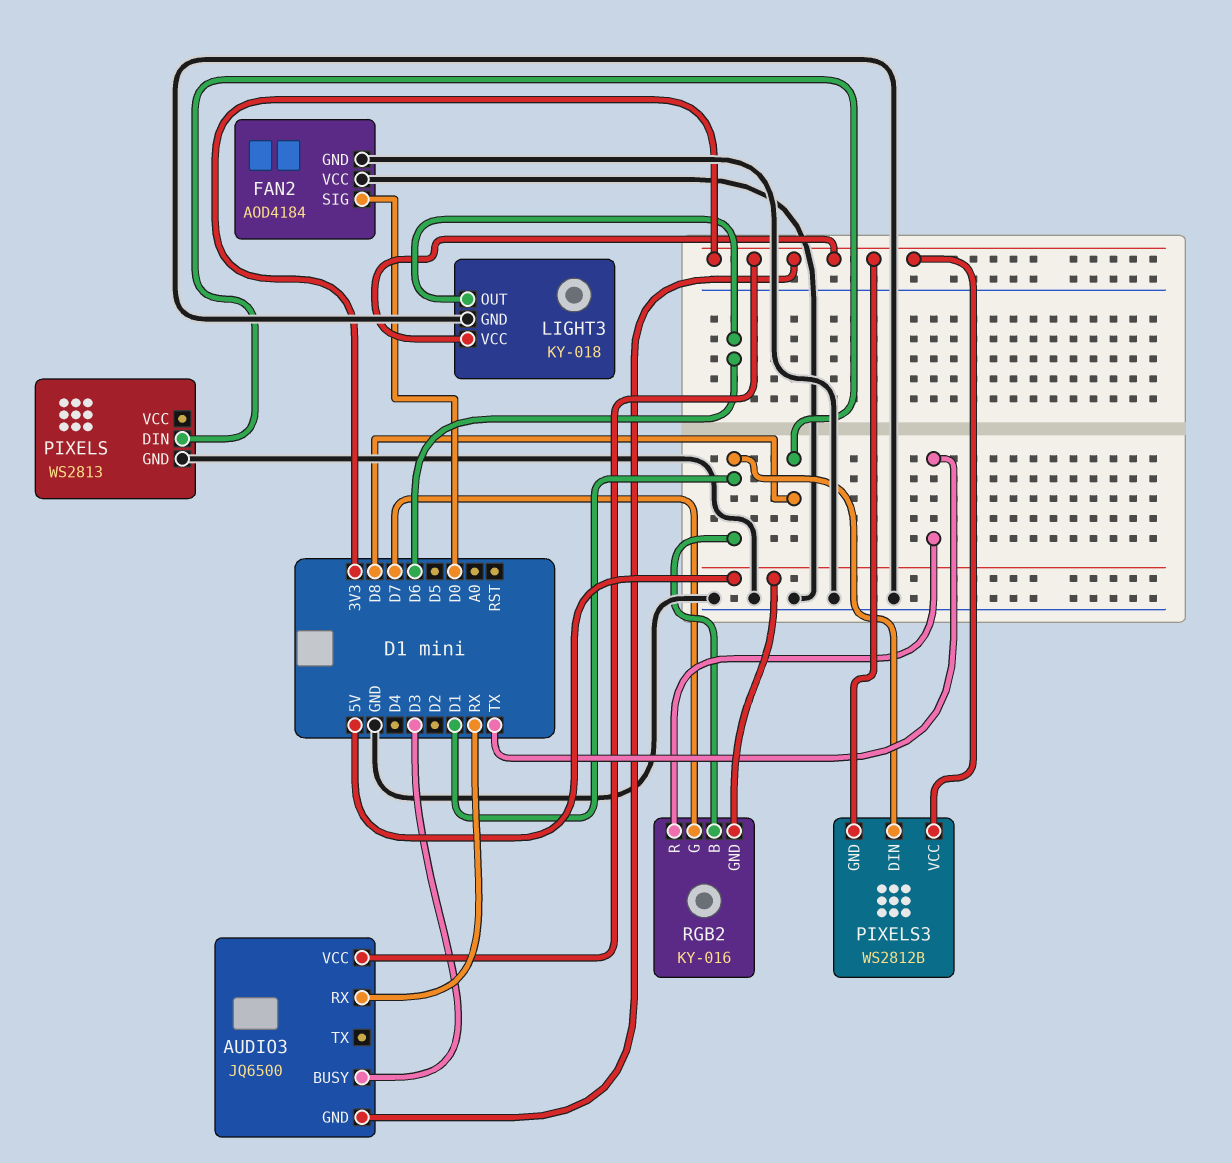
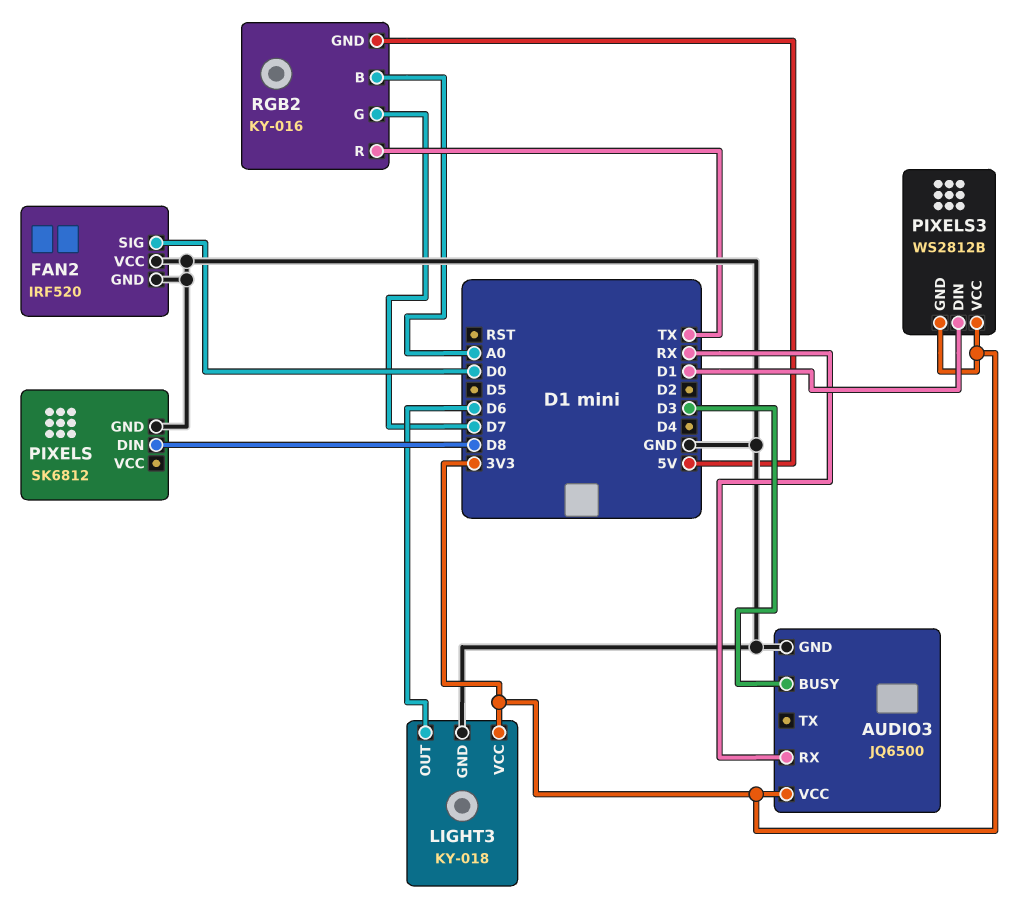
AUDIO3 pin GND: 3V3 -> GND
FAN2: AOD4184 -> IRF520
PIXELS: WS2813 -> SK6812
RGB2 pin B: D1 -> A0

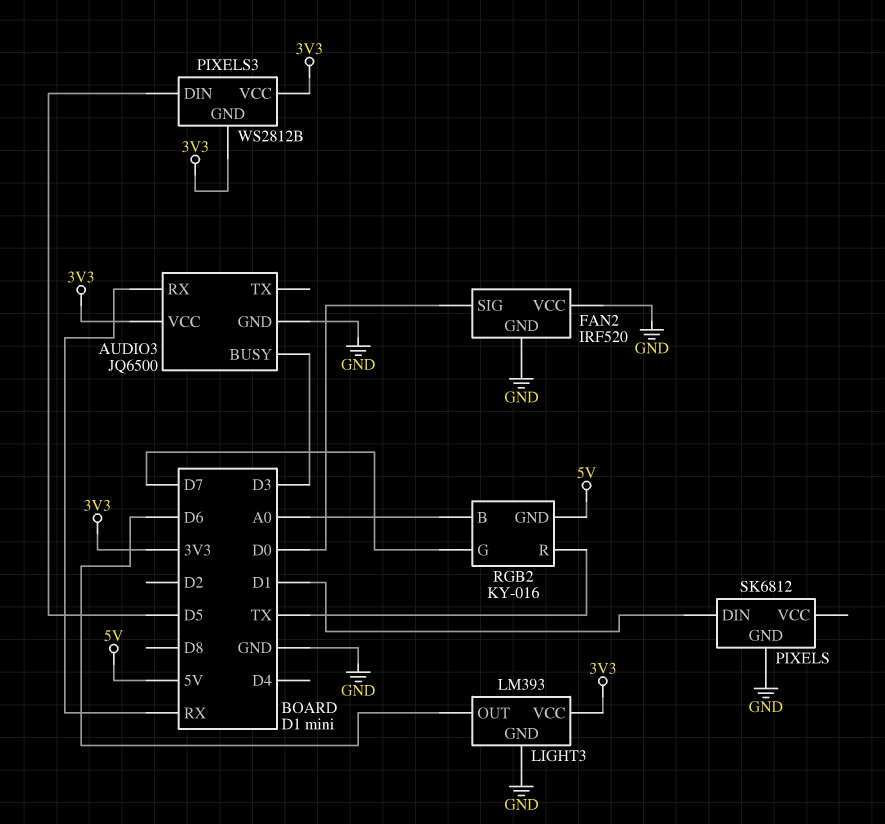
LIGHT3: KY-018 -> LM393
PIXELS pin DIN: D8 -> D1
PIXELS3 pin DIN: D1 -> D5

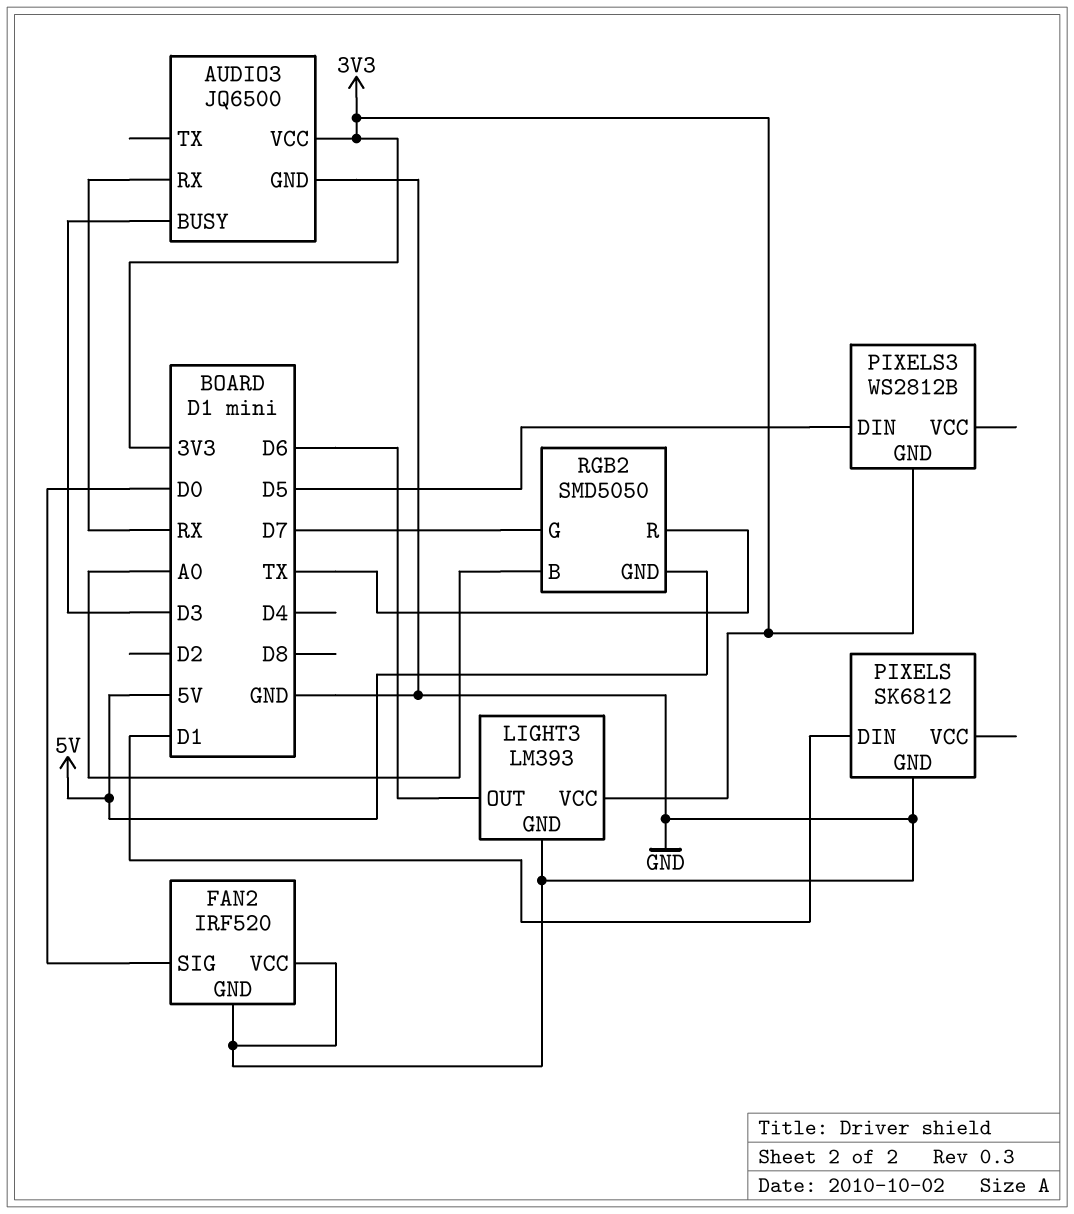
PIXELS3 pin VCC: 3V3 -> none
RGB2: KY-016 -> SMD5050

